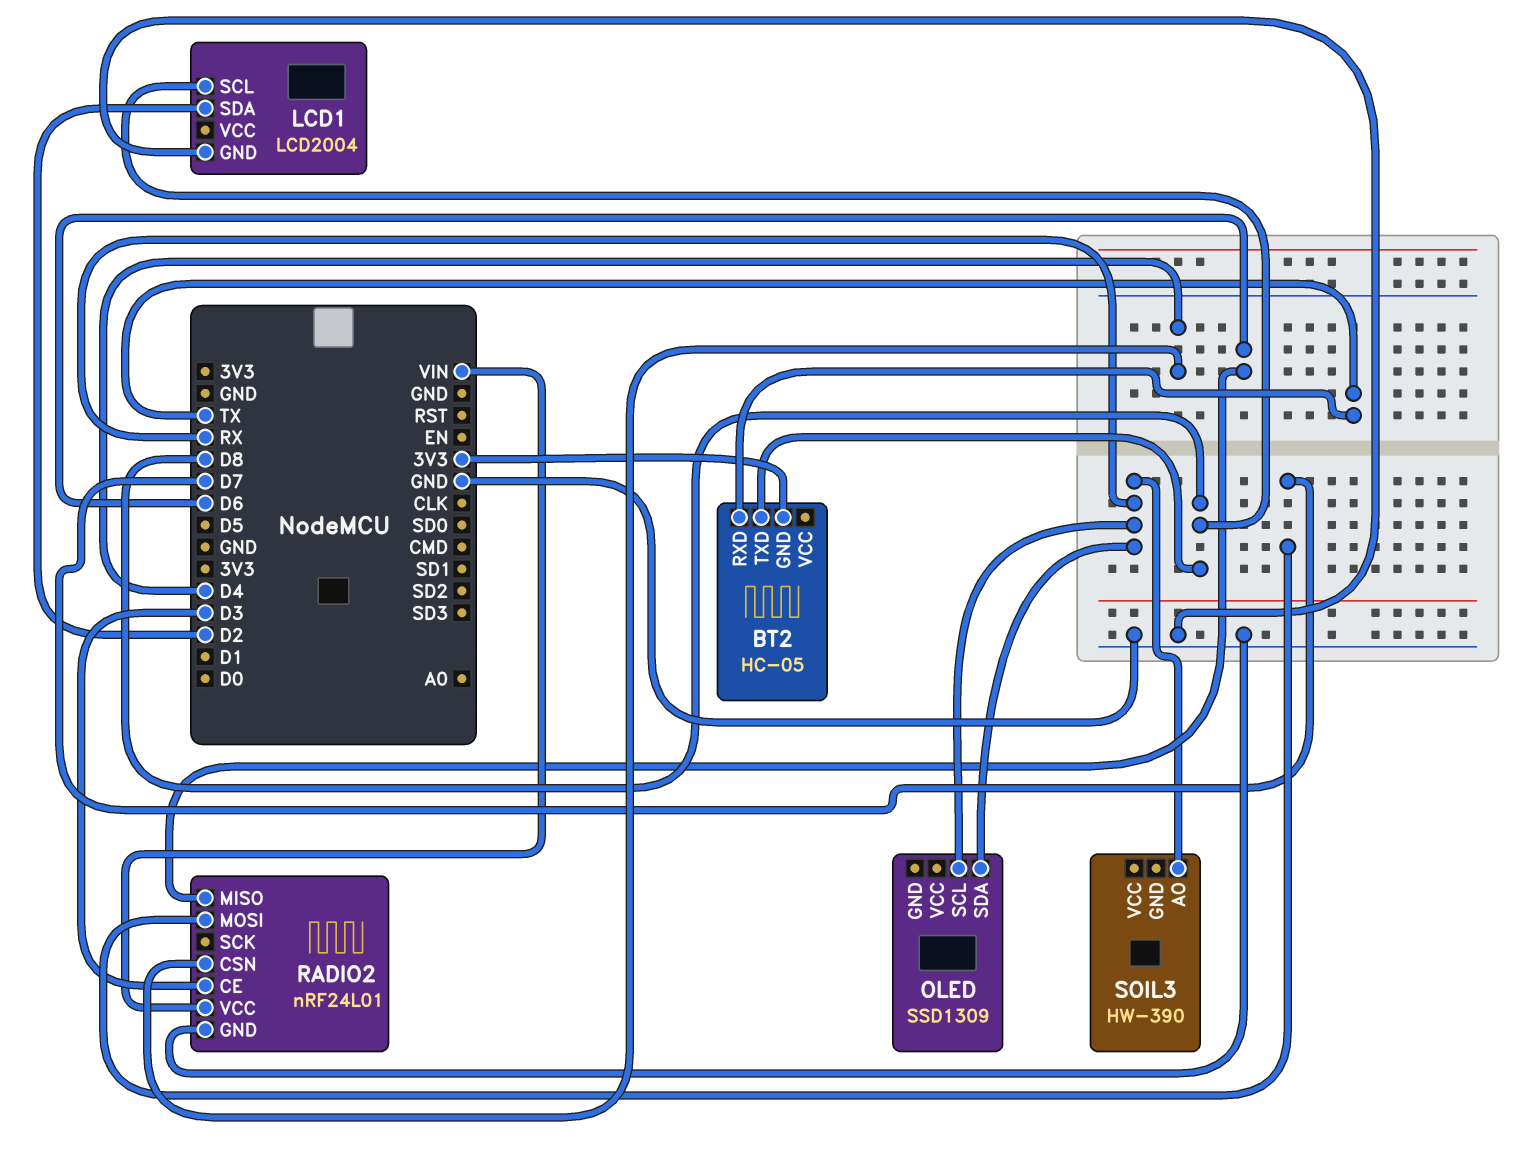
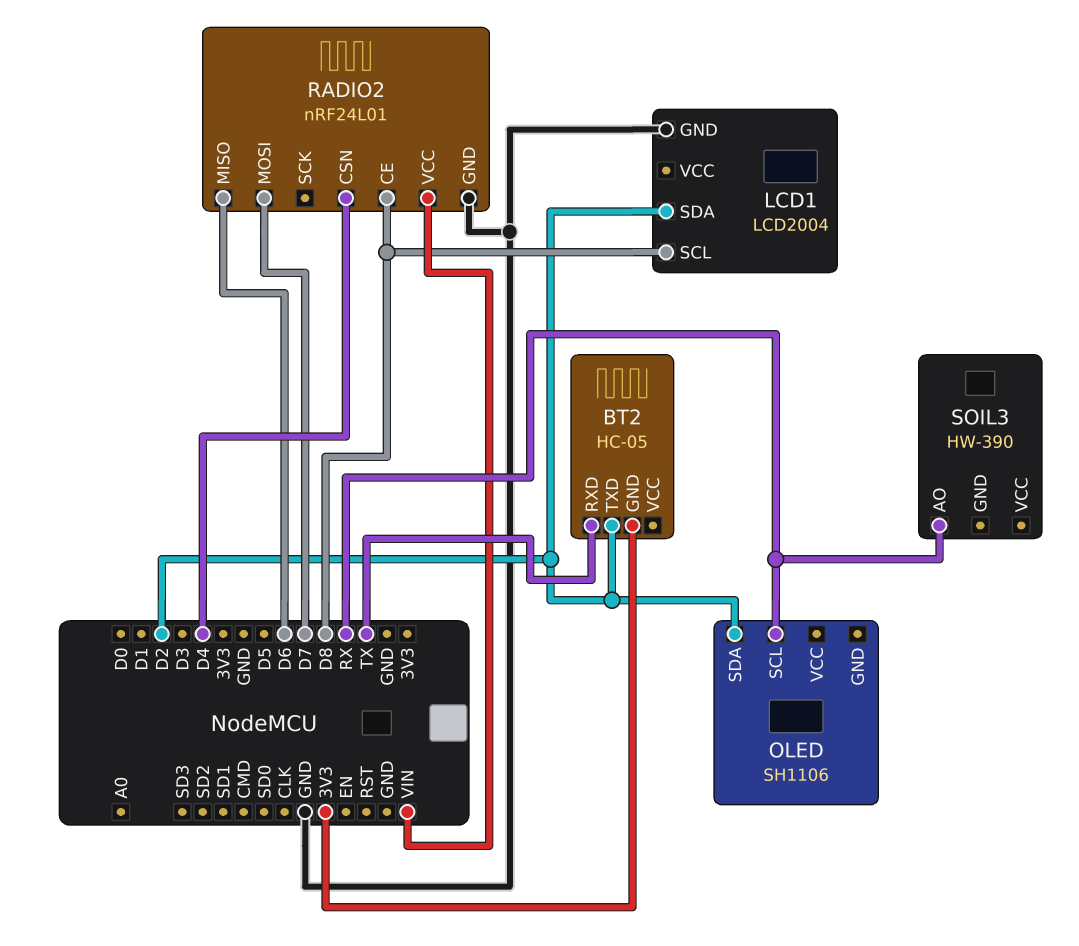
BT2 pin TXD: D8 -> D2
OLED: SSD1309 -> SH1106
OLED pin SDA: RX -> D2
RADIO2 pin CE: D3 -> D8

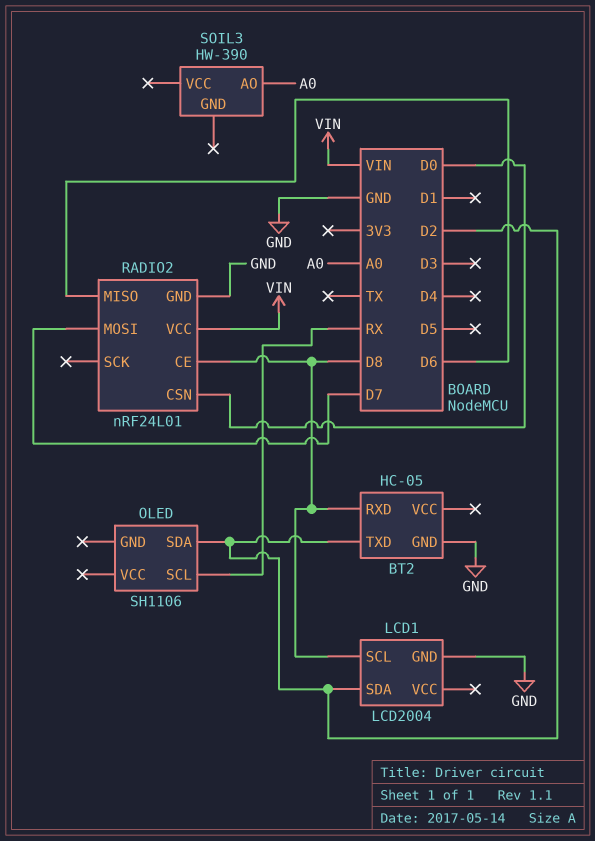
BT2 pin GND: 3V3 -> GND
BT2 pin RXD: TX -> D8
RADIO2 pin CSN: D4 -> D0
SOIL3 pin AO: RX -> A0

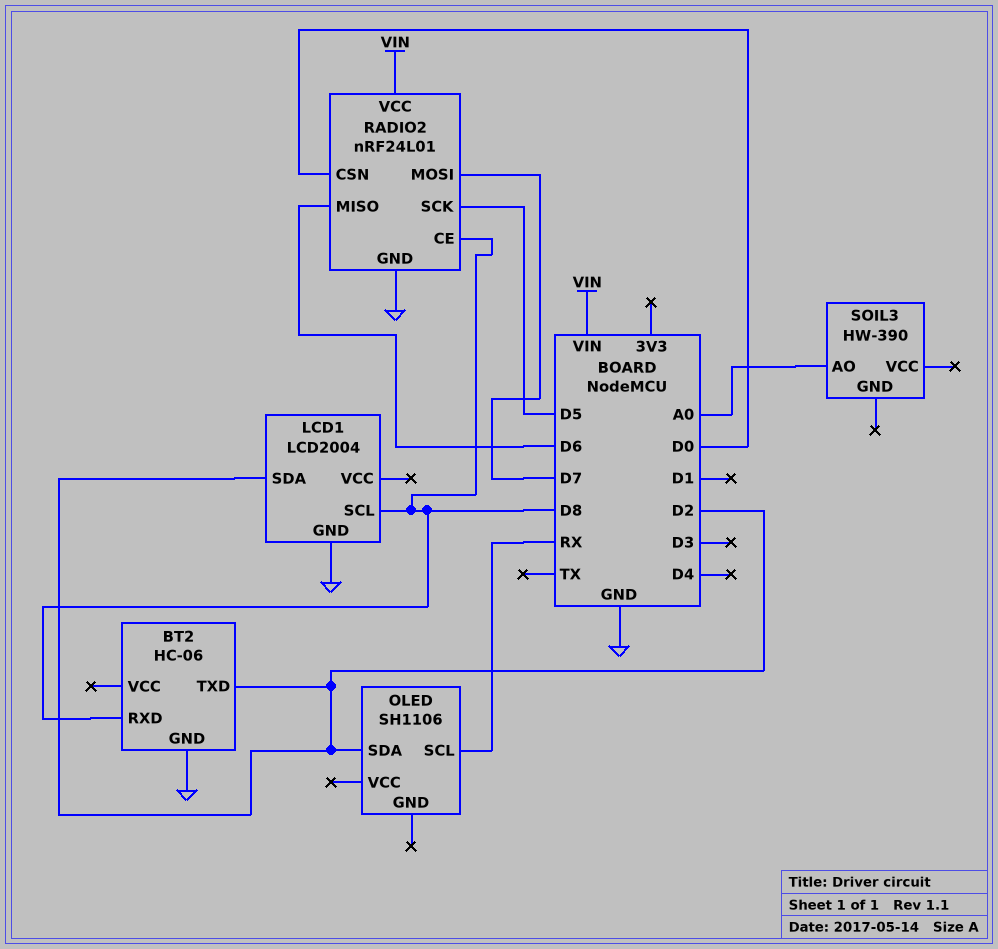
BT2: HC-05 -> HC-06
RADIO2 pin SCK: none -> D5

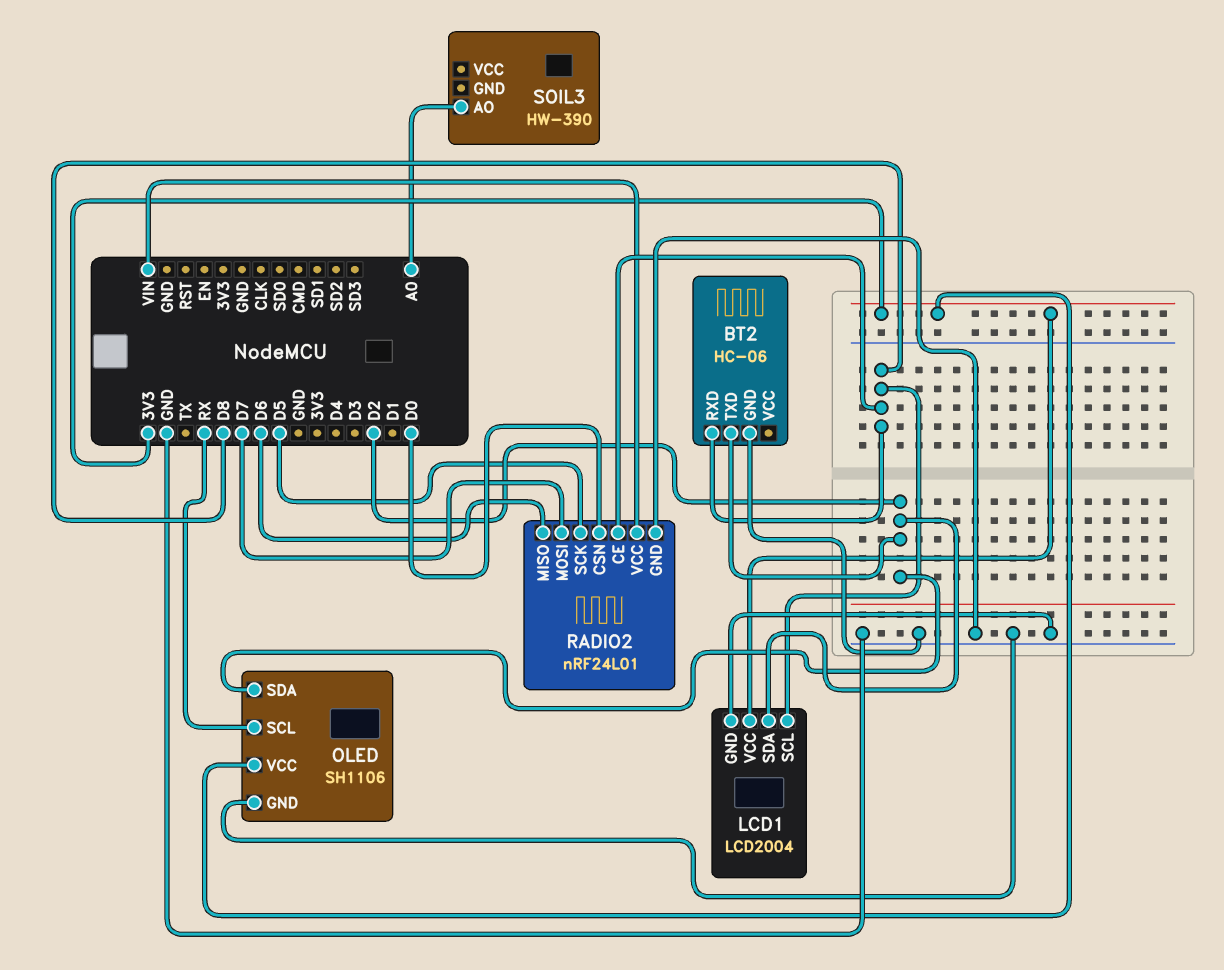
LCD1 pin VCC: none -> 3V3
OLED pin GND: none -> GND
OLED pin VCC: none -> 3V3

